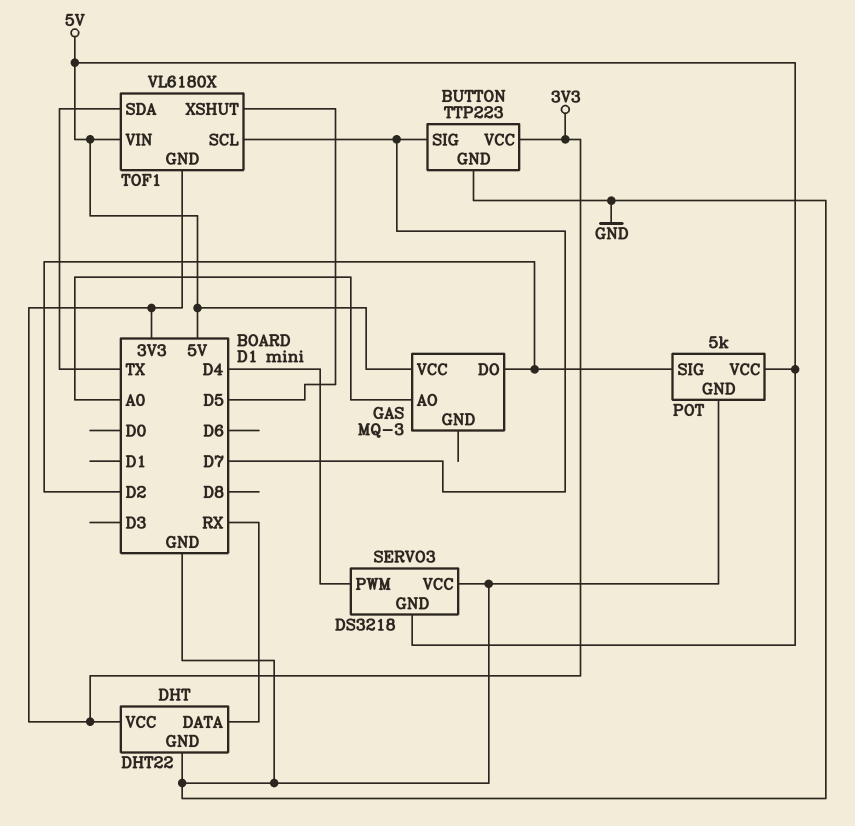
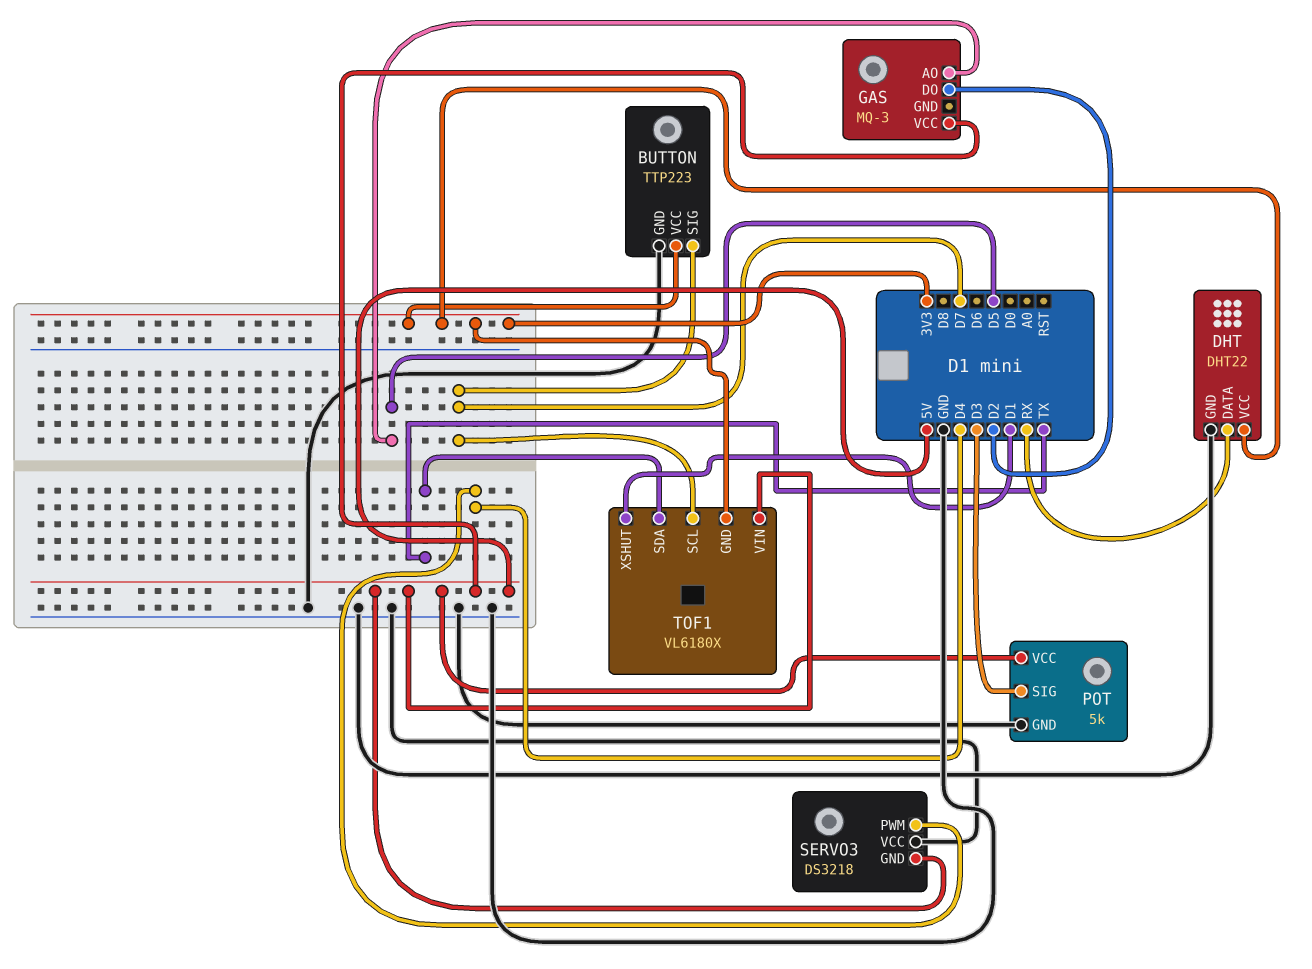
GAS pin AO: A0 -> D5
POT pin SIG: D2 -> D3
TOF1 pin XSHUT: D5 -> D1

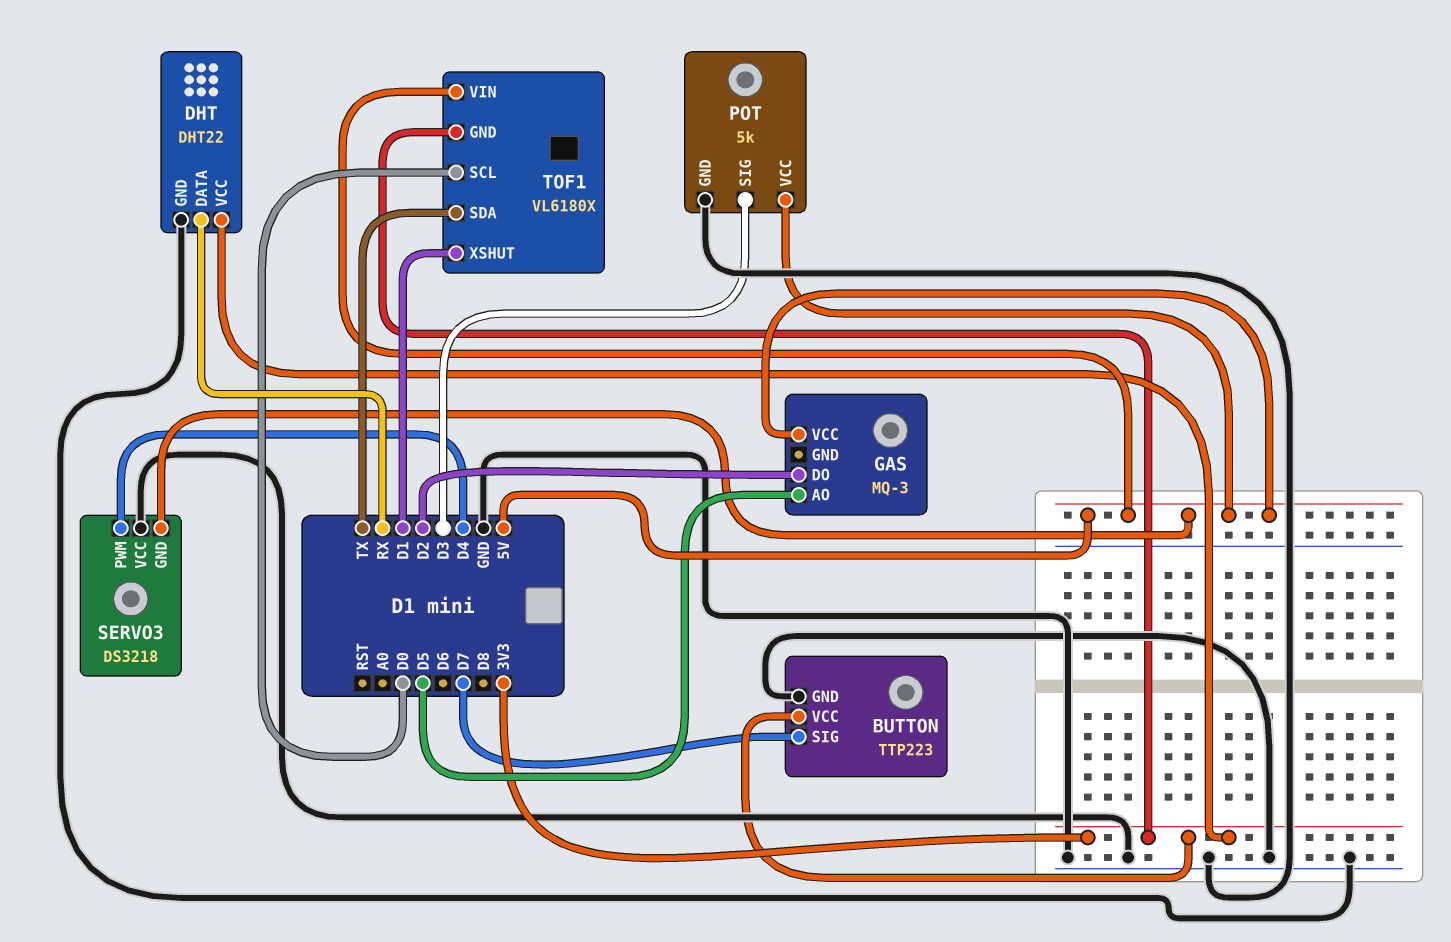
TOF1 pin SCL: D7 -> D0

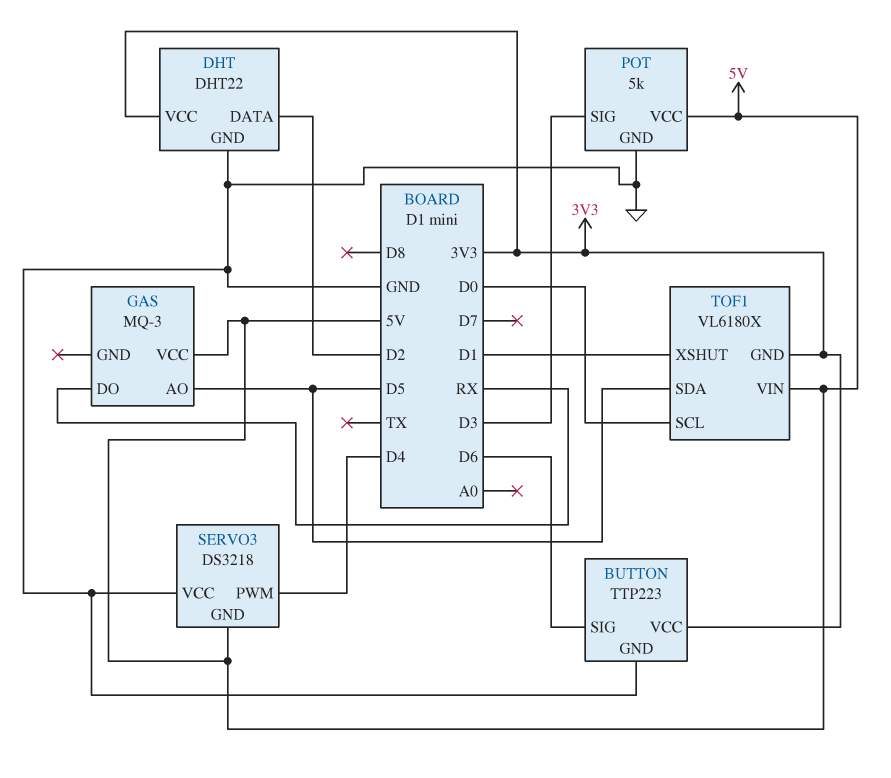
BUTTON pin SIG: D7 -> D6
DHT pin DATA: RX -> D2
GAS pin DO: D2 -> RX
TOF1 pin SDA: TX -> D5

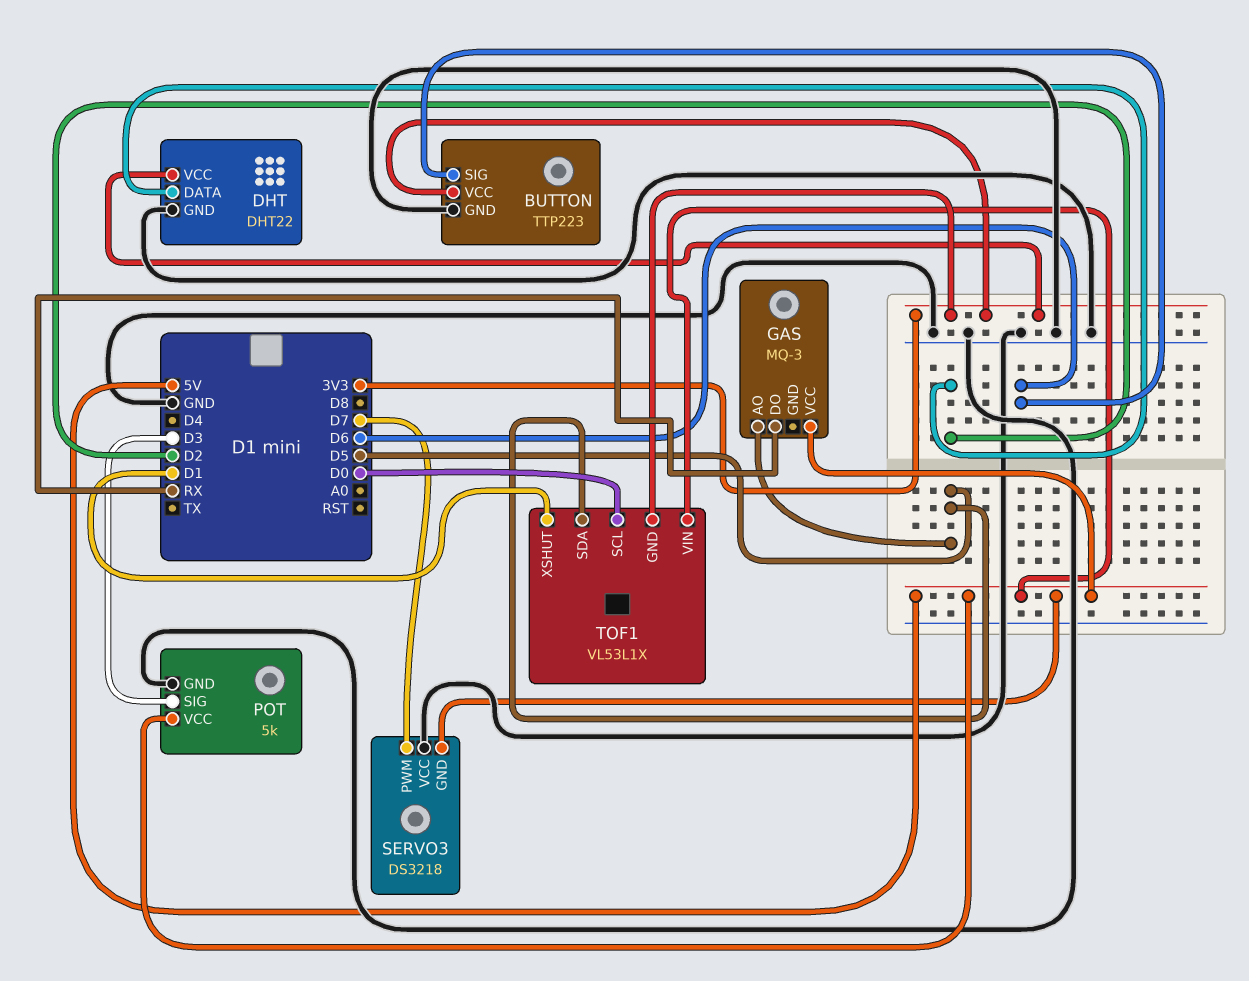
SERVO3 pin PWM: D4 -> D7
TOF1: VL6180X -> VL53L1X

